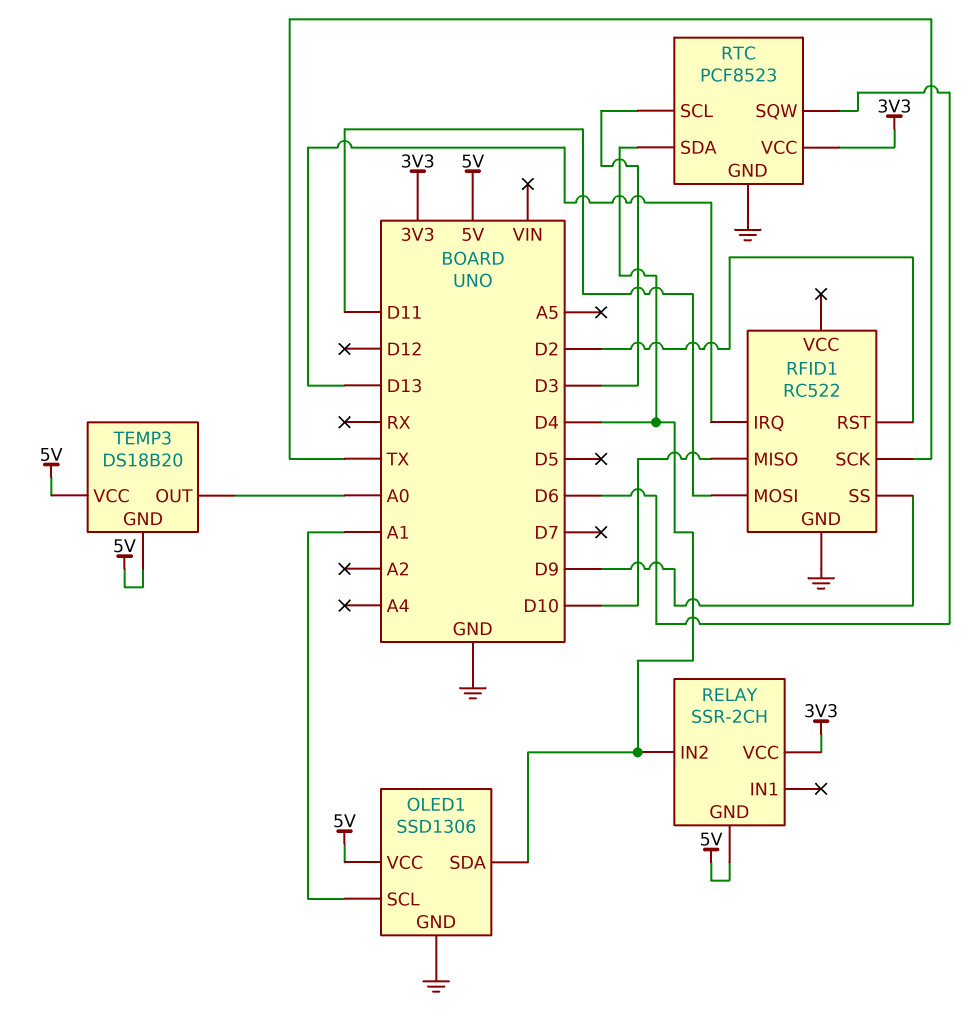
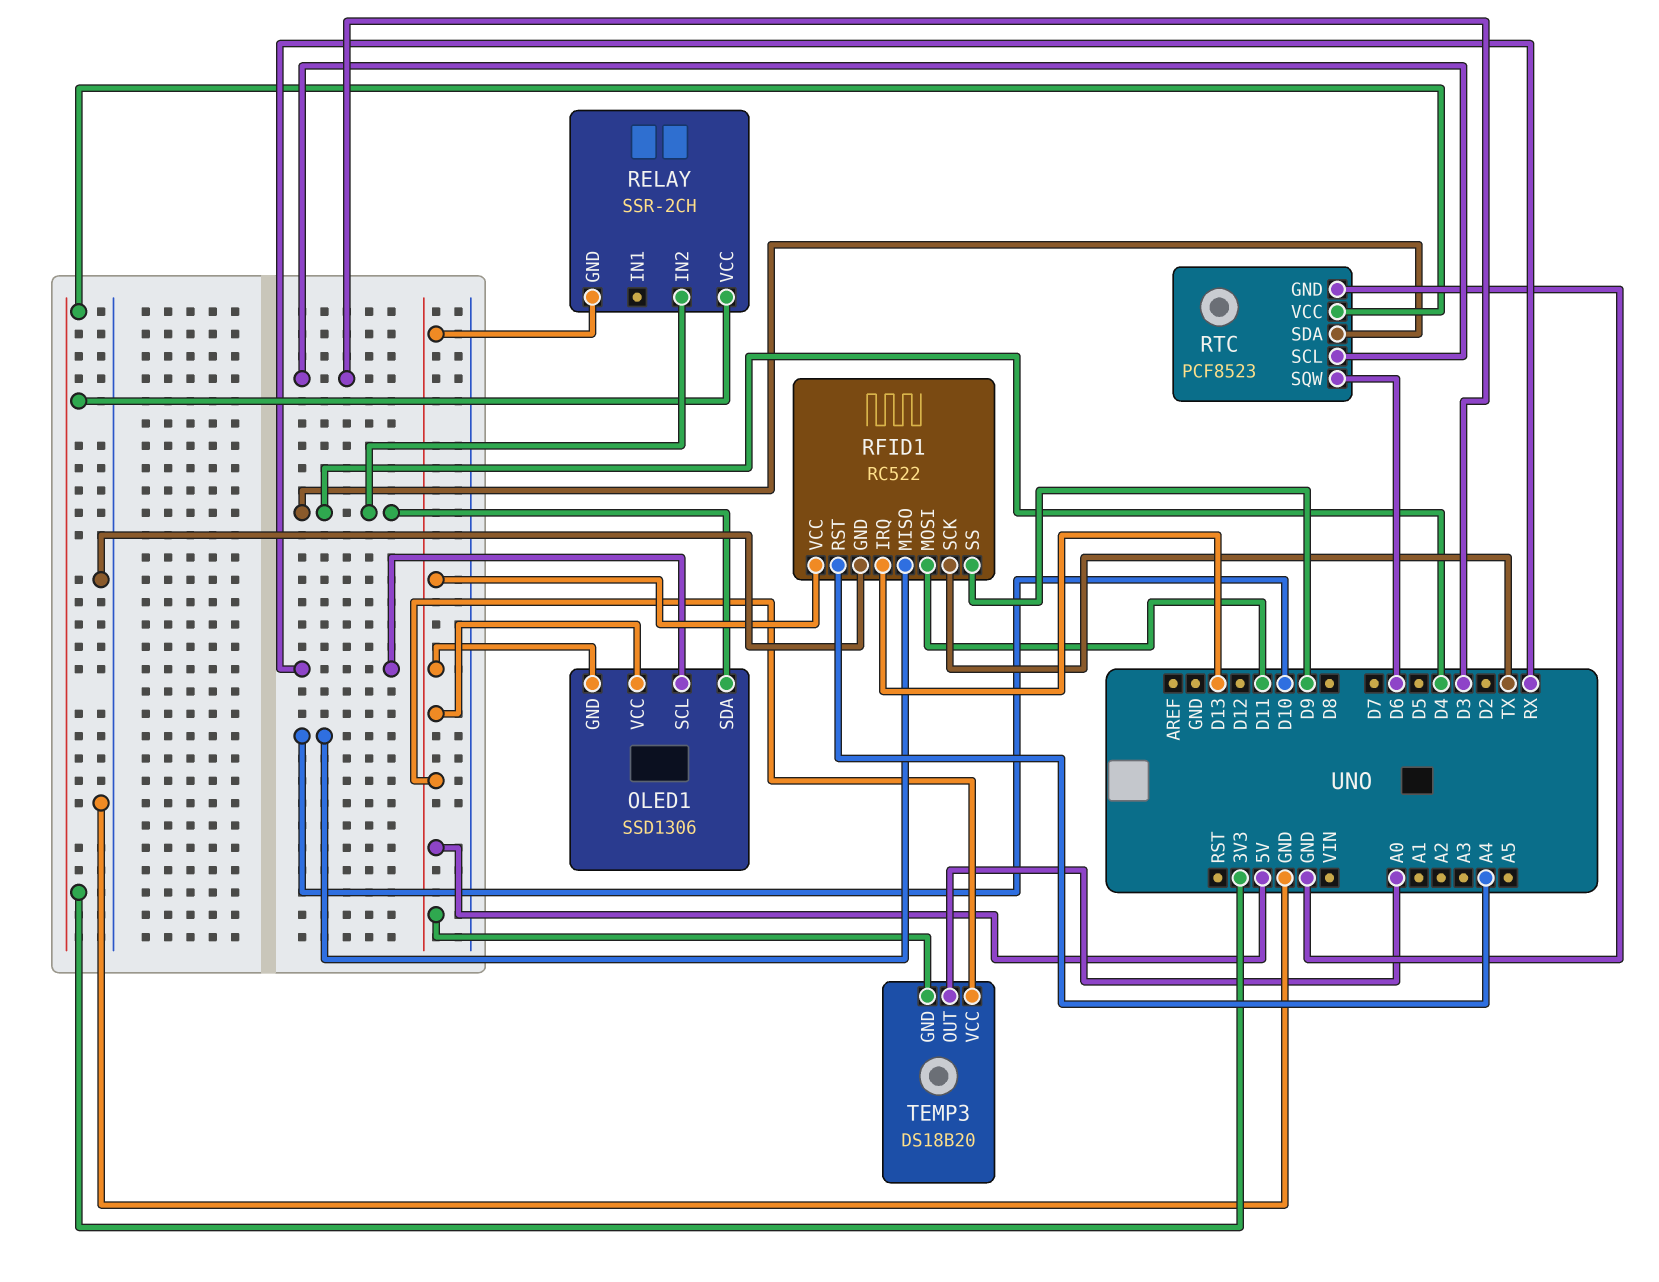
OLED1 pin GND: GND -> 5V
OLED1 pin SCL: A1 -> RX
RFID1 pin RST: D2 -> A4
RFID1 pin VCC: none -> 5V

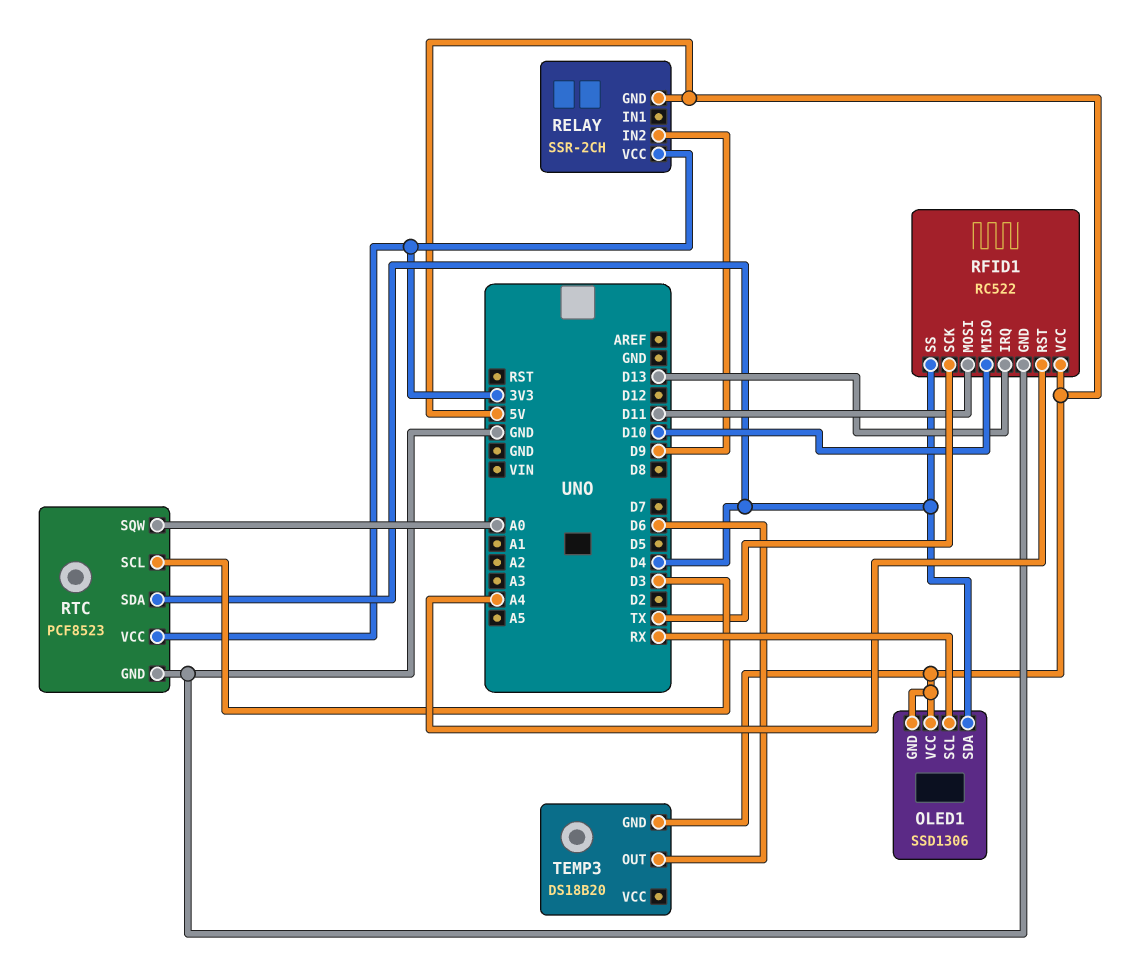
RELAY pin IN2: D4 -> D9
RFID1 pin SS: D9 -> D4
RTC pin SQW: D6 -> A0
TEMP3 pin OUT: A0 -> D6
TEMP3 pin VCC: 5V -> none

